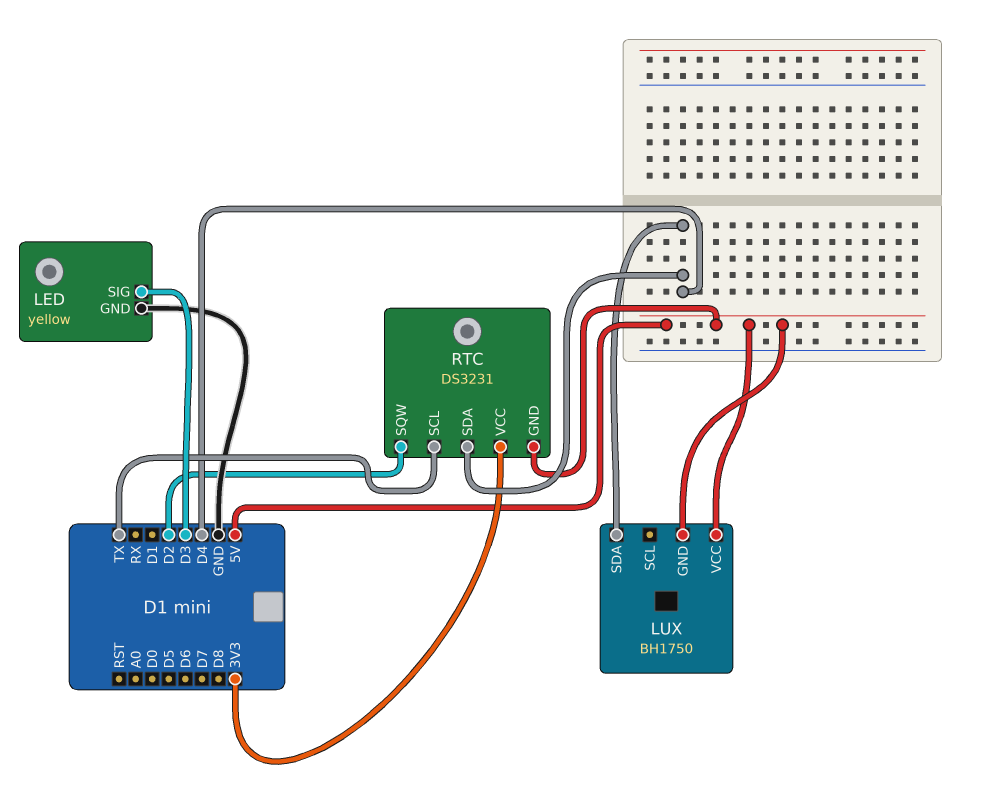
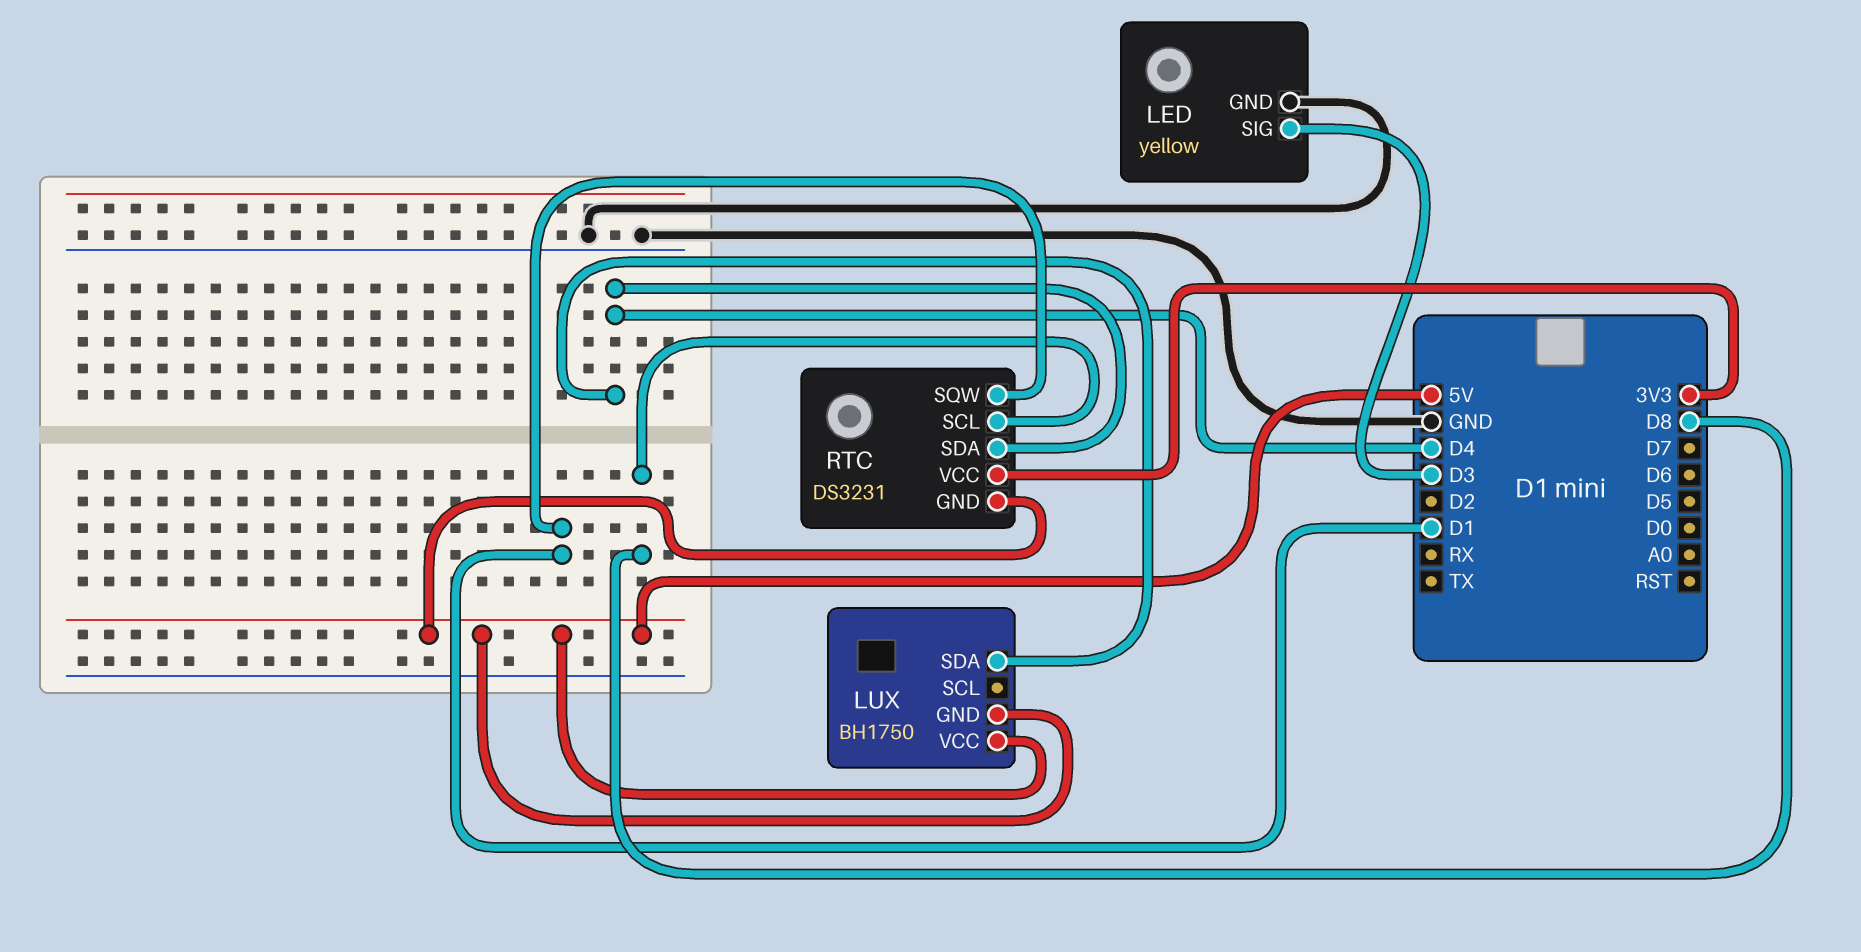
RTC pin SCL: TX -> D8
RTC pin SQW: D2 -> D1

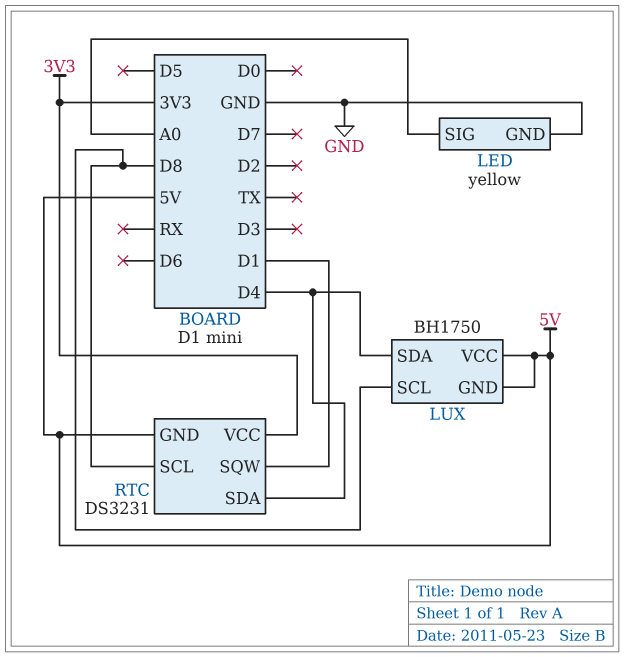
LED pin SIG: D3 -> A0
LUX pin SCL: none -> D8

